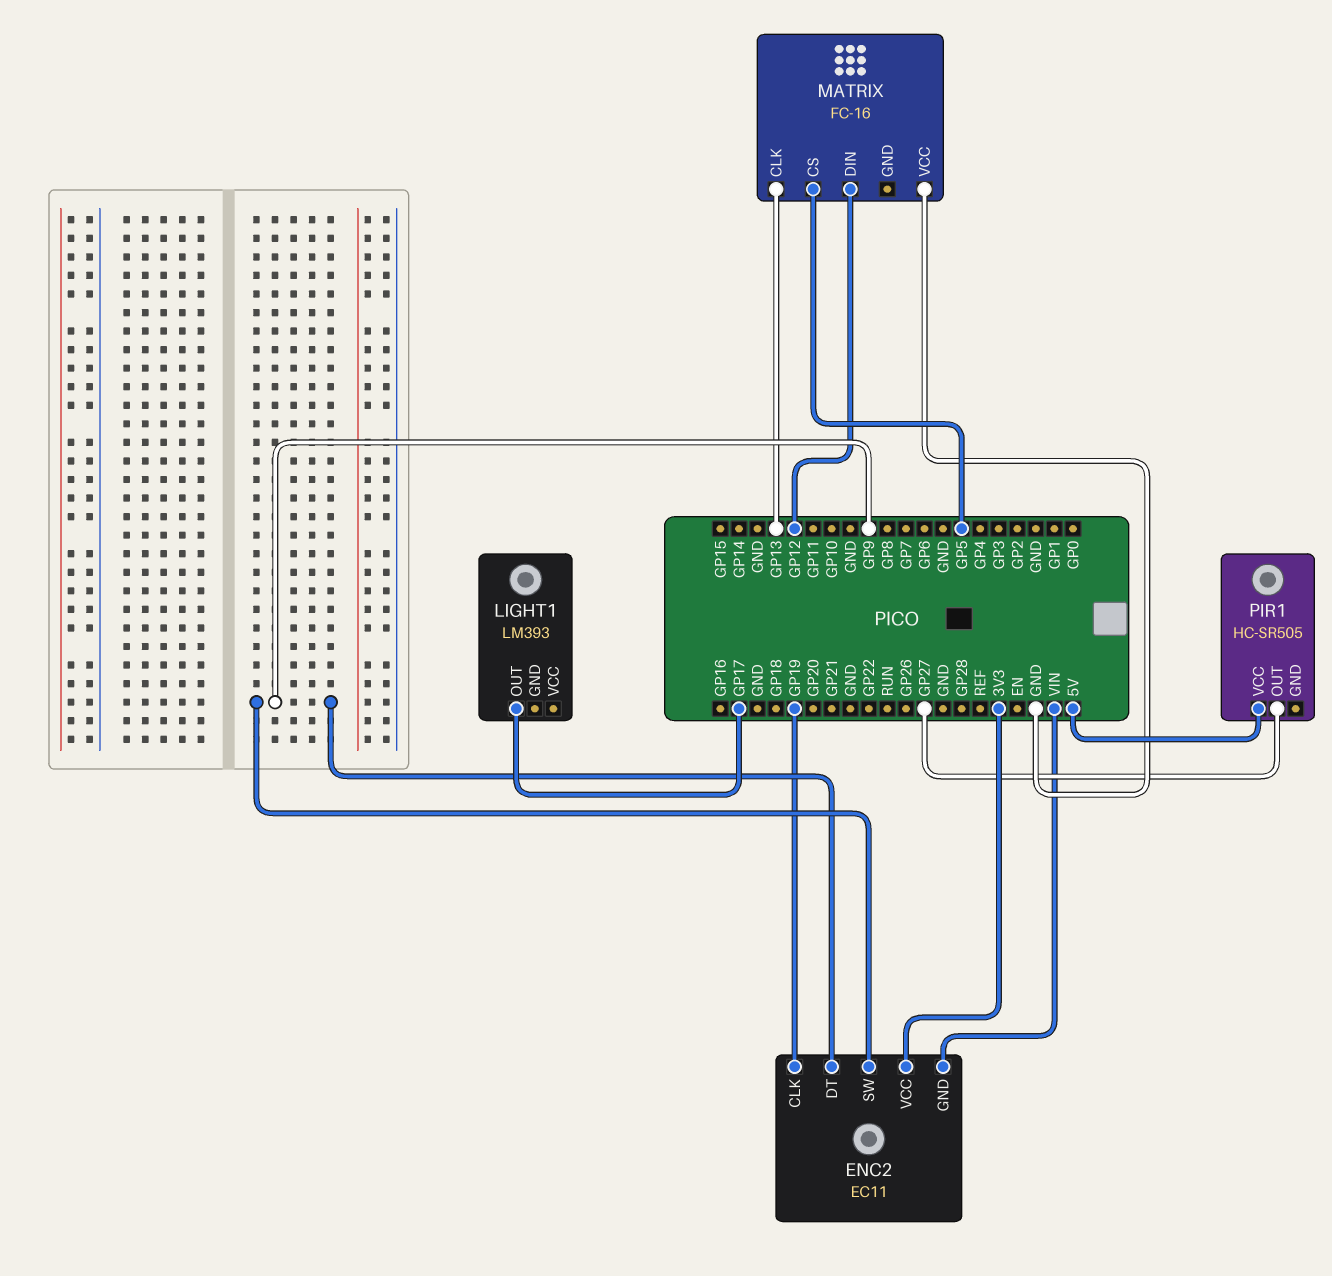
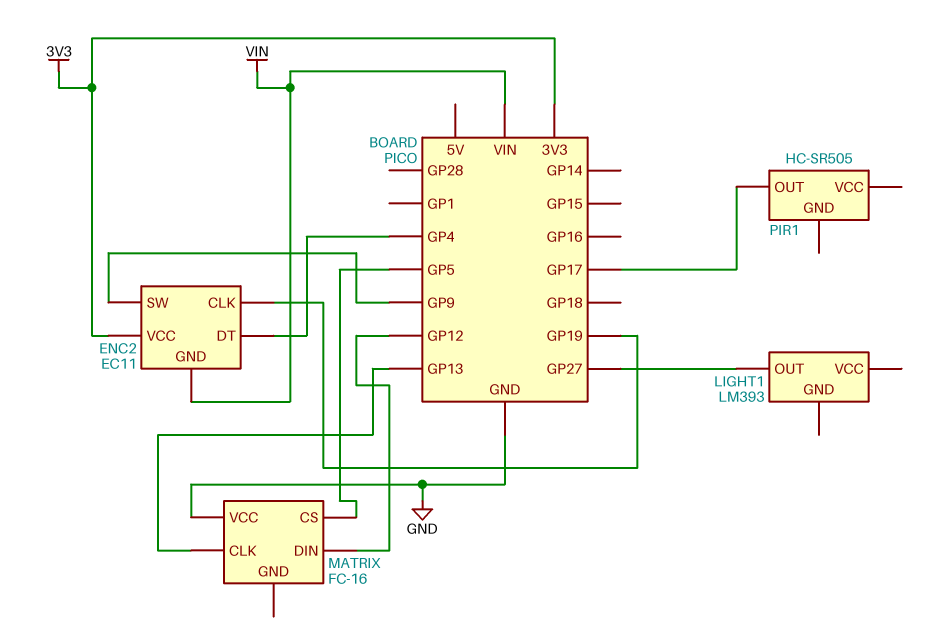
ENC2 pin DT: GP9 -> GP4
LIGHT1 pin OUT: GP17 -> GP27
PIR1 pin OUT: GP27 -> GP17
PIR1 pin VCC: 5V -> none

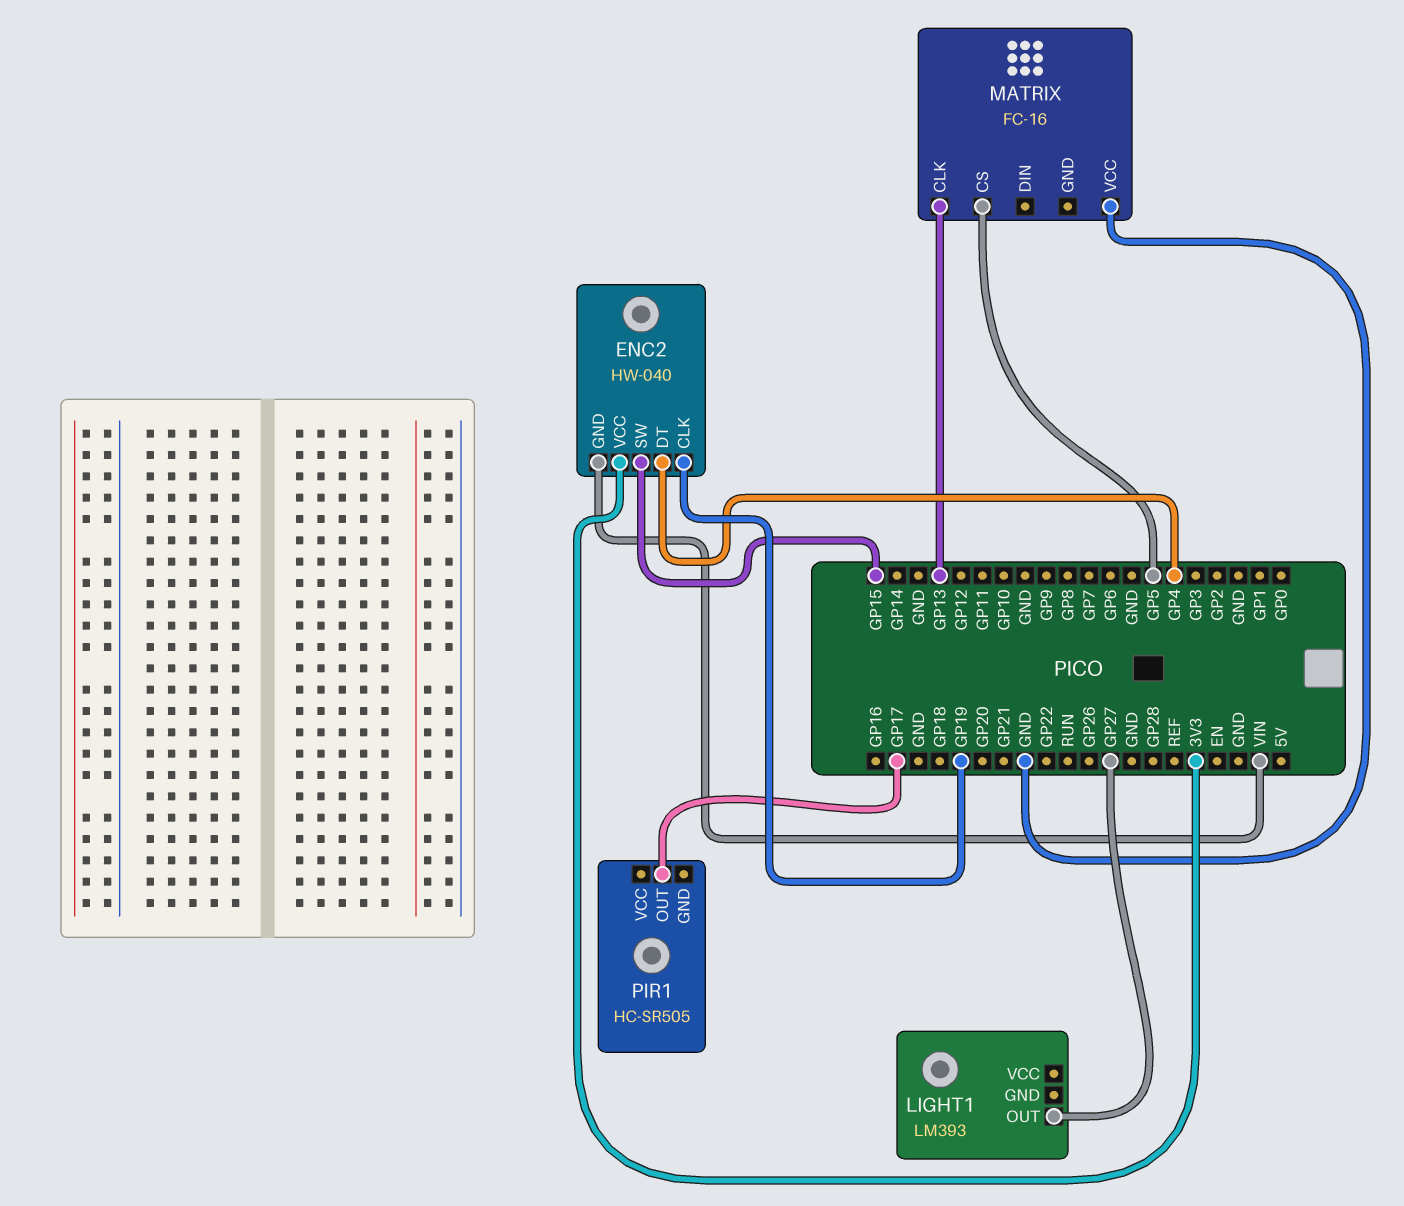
ENC2: EC11 -> HW-040
ENC2 pin SW: GP9 -> GP15
MATRIX pin DIN: GP12 -> none

